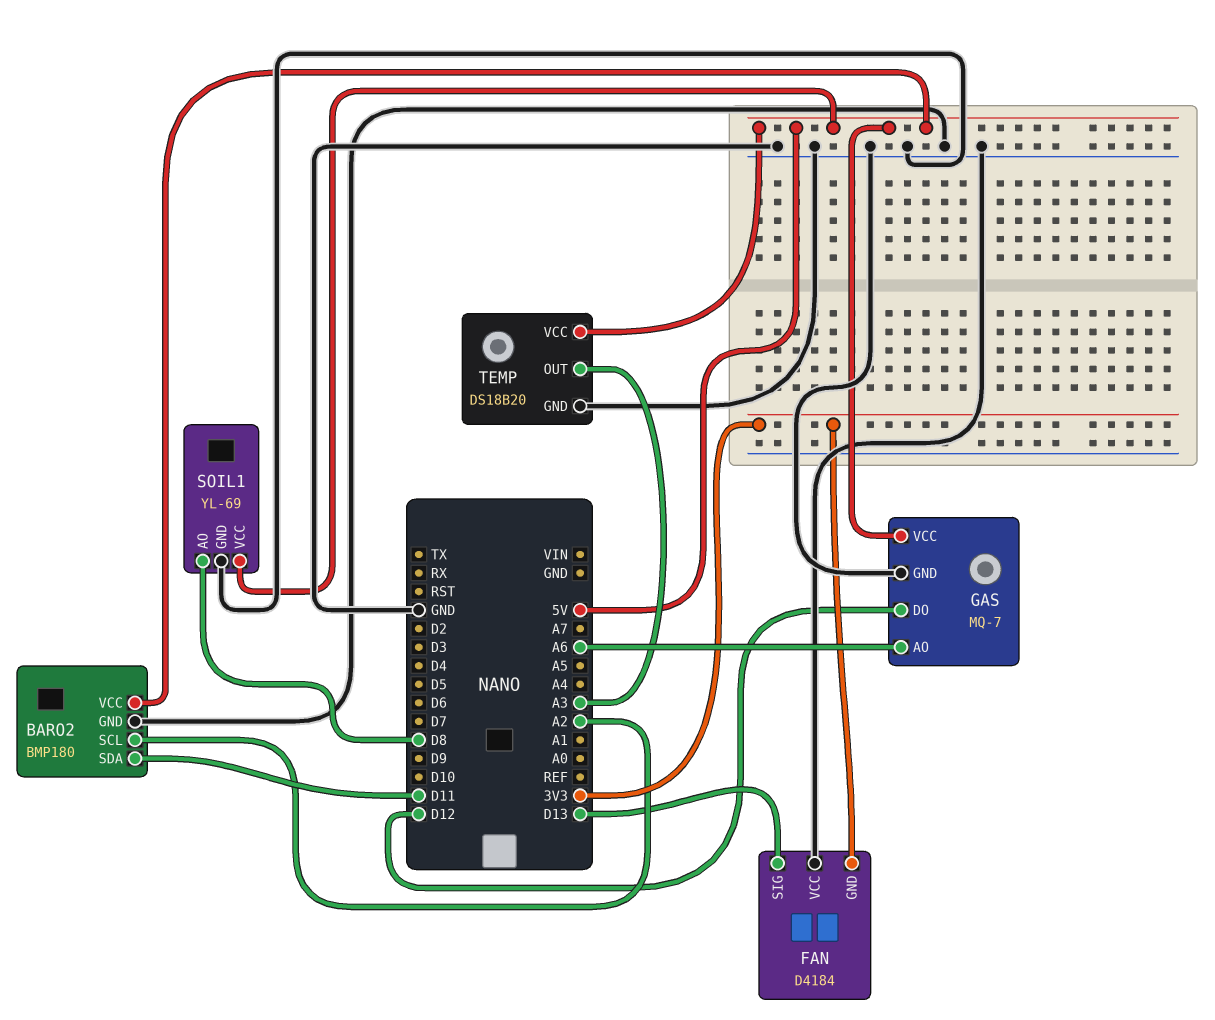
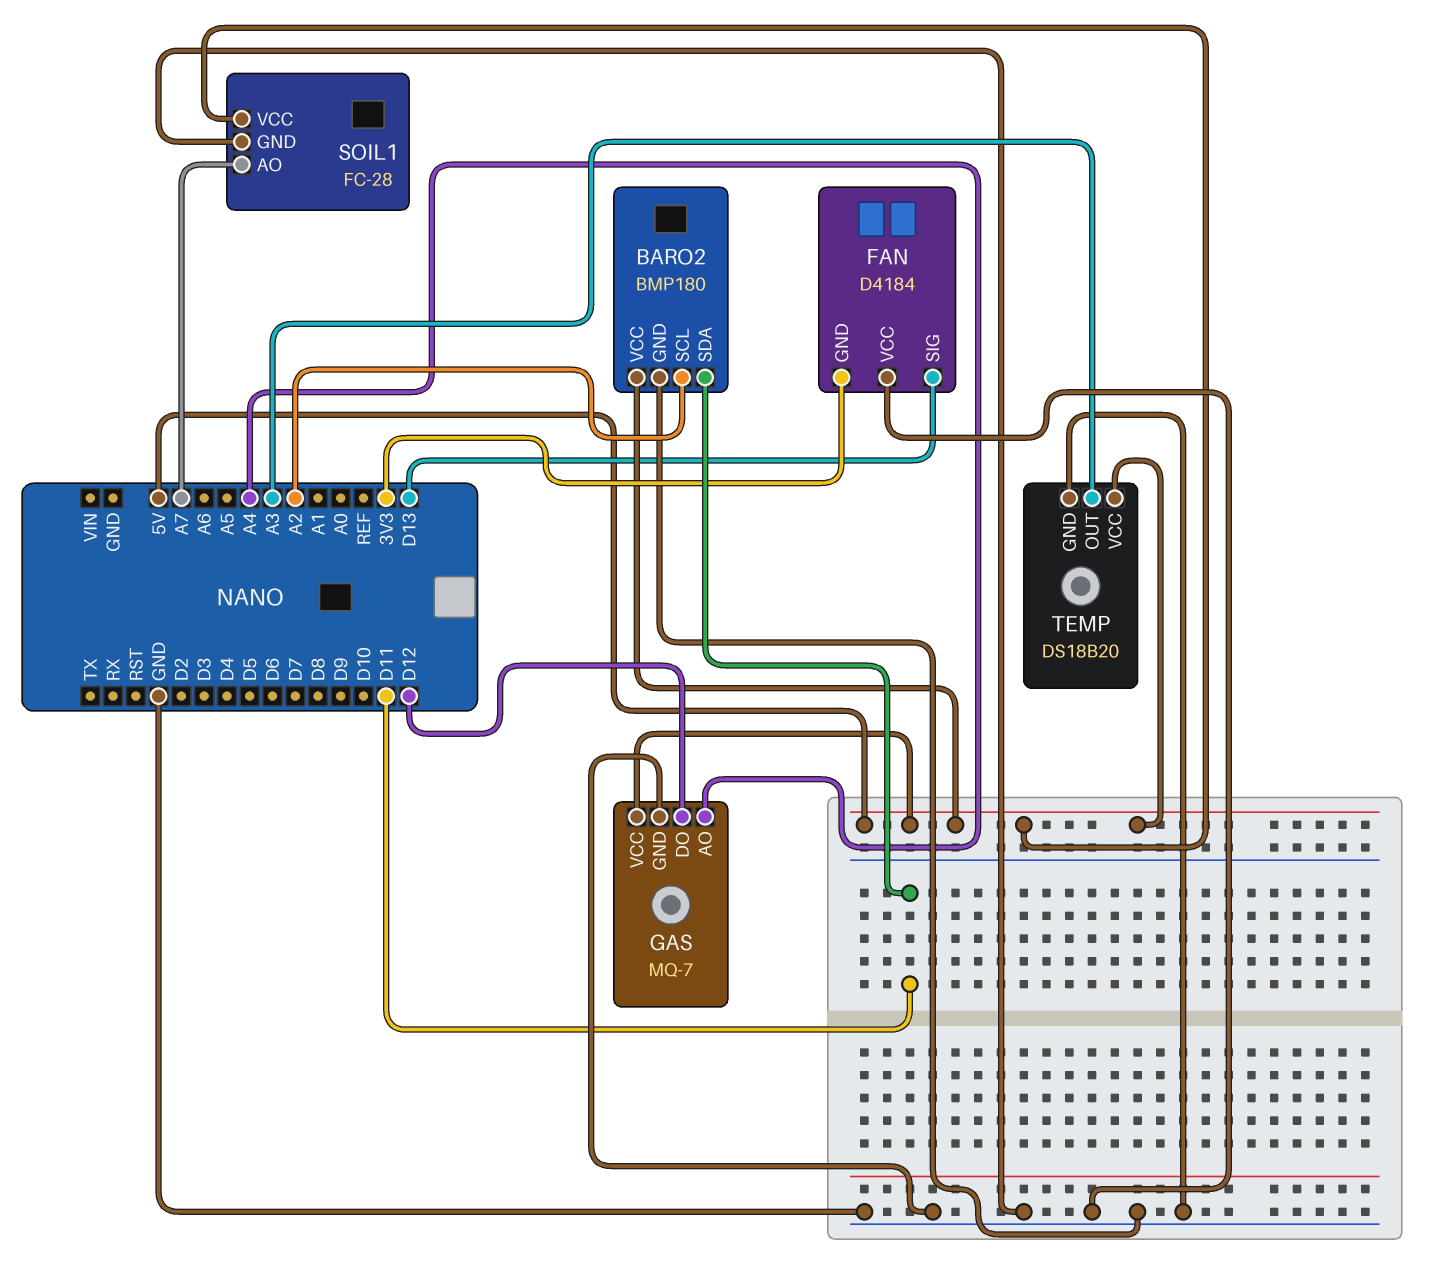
GAS pin AO: A6 -> A4
SOIL1: YL-69 -> FC-28
SOIL1 pin AO: D8 -> A7

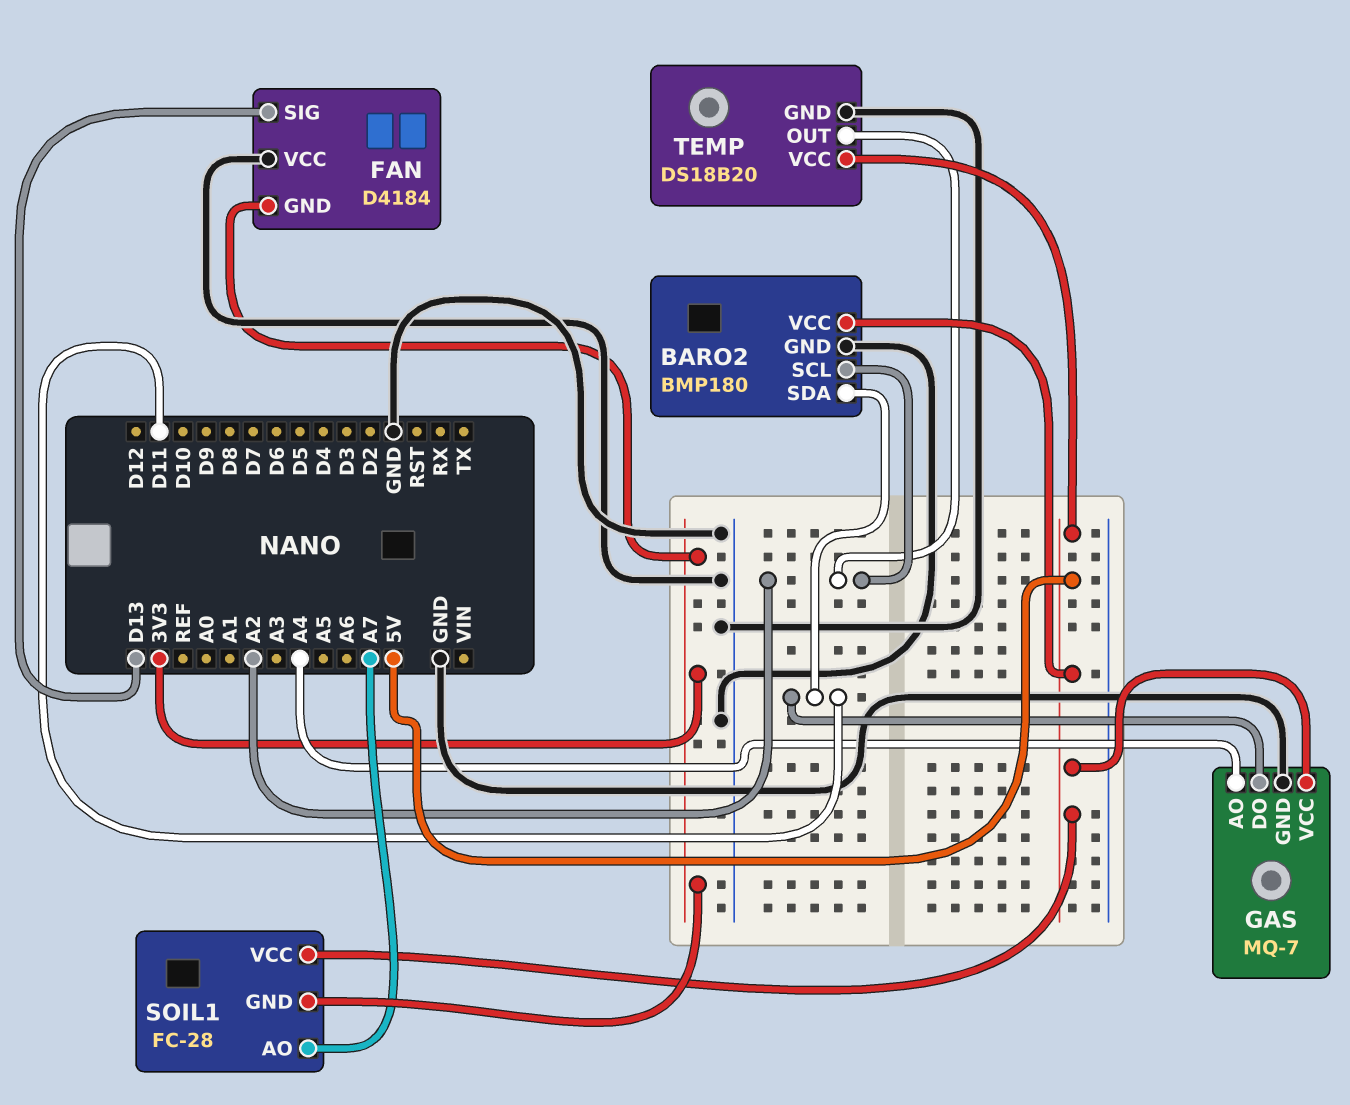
GAS pin DO: D12 -> D11
SOIL1 pin GND: GND -> 3V3
TEMP pin OUT: A3 -> A2

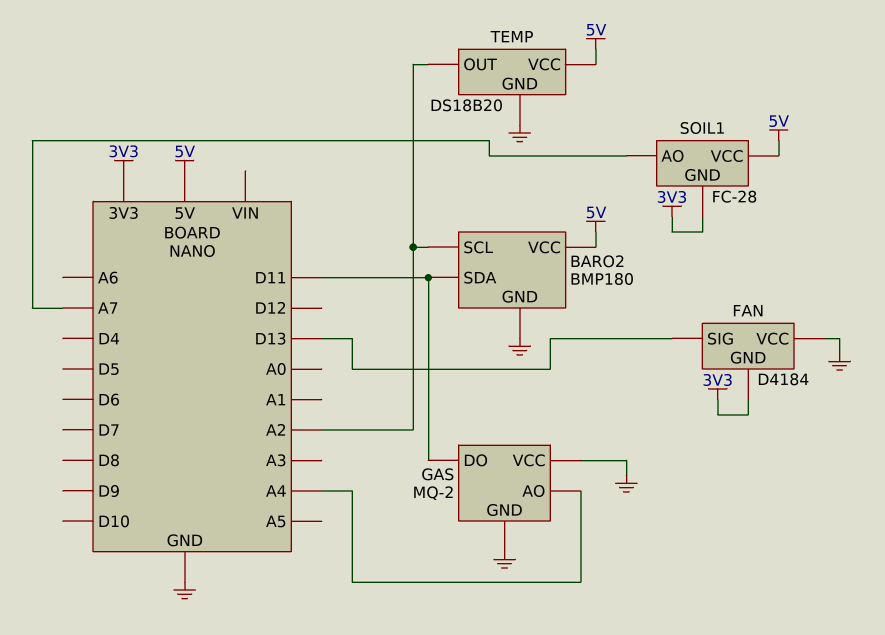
GAS: MQ-7 -> MQ-2
GAS pin VCC: 5V -> GND

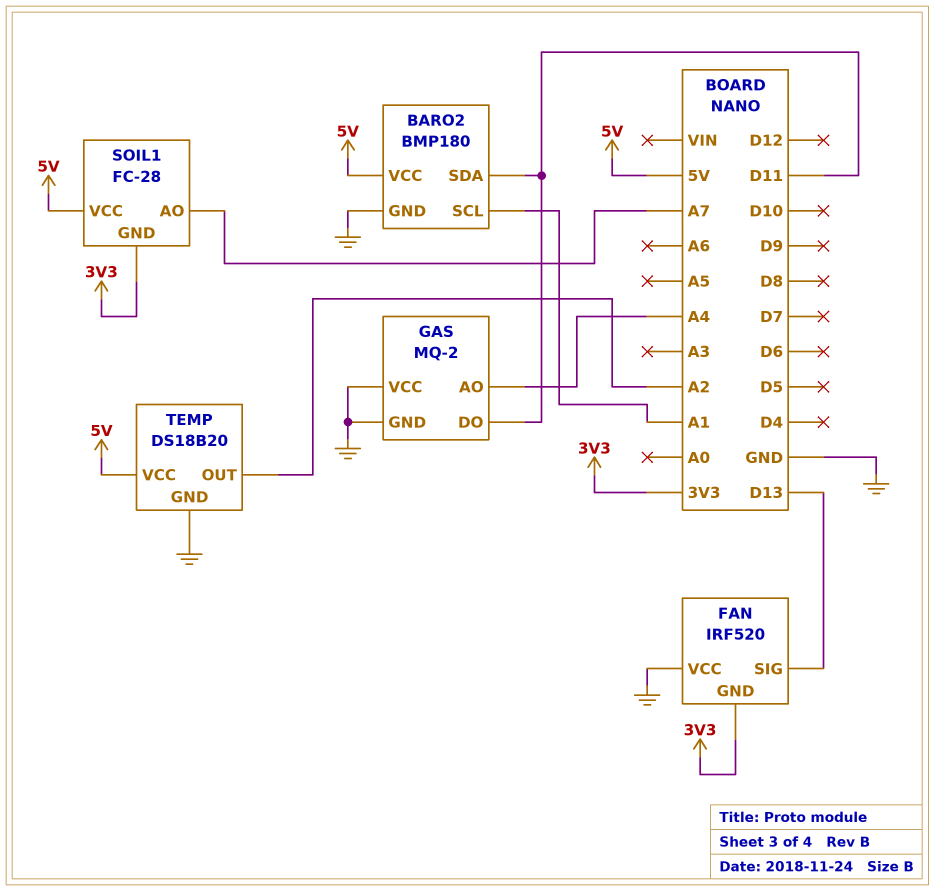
BARO2 pin SCL: A2 -> A1
FAN: D4184 -> IRF520

